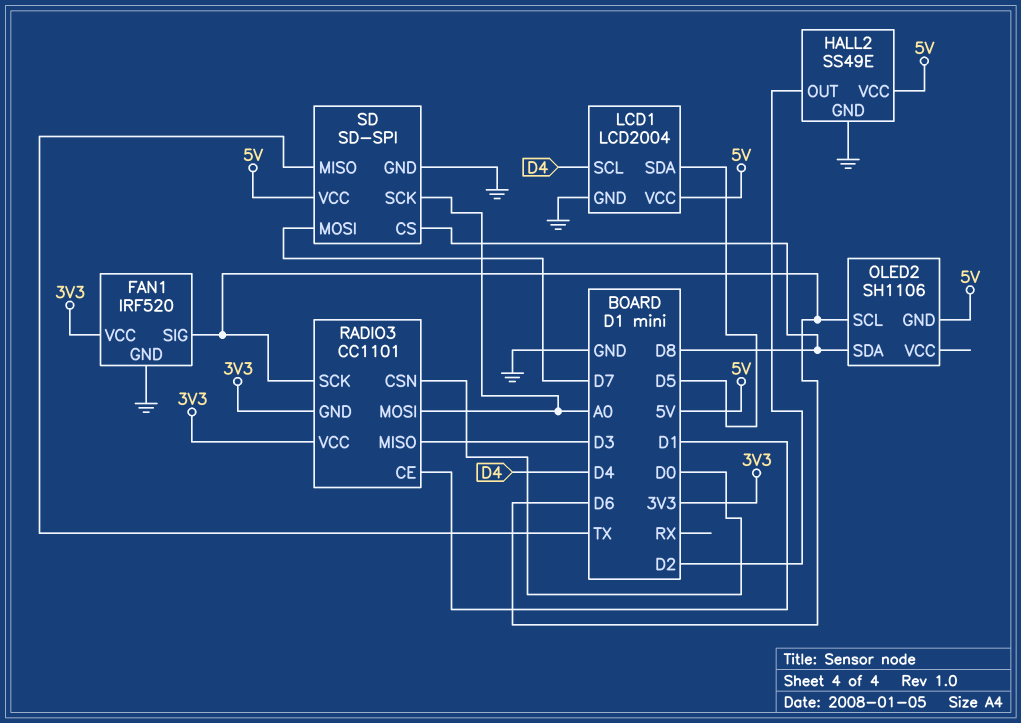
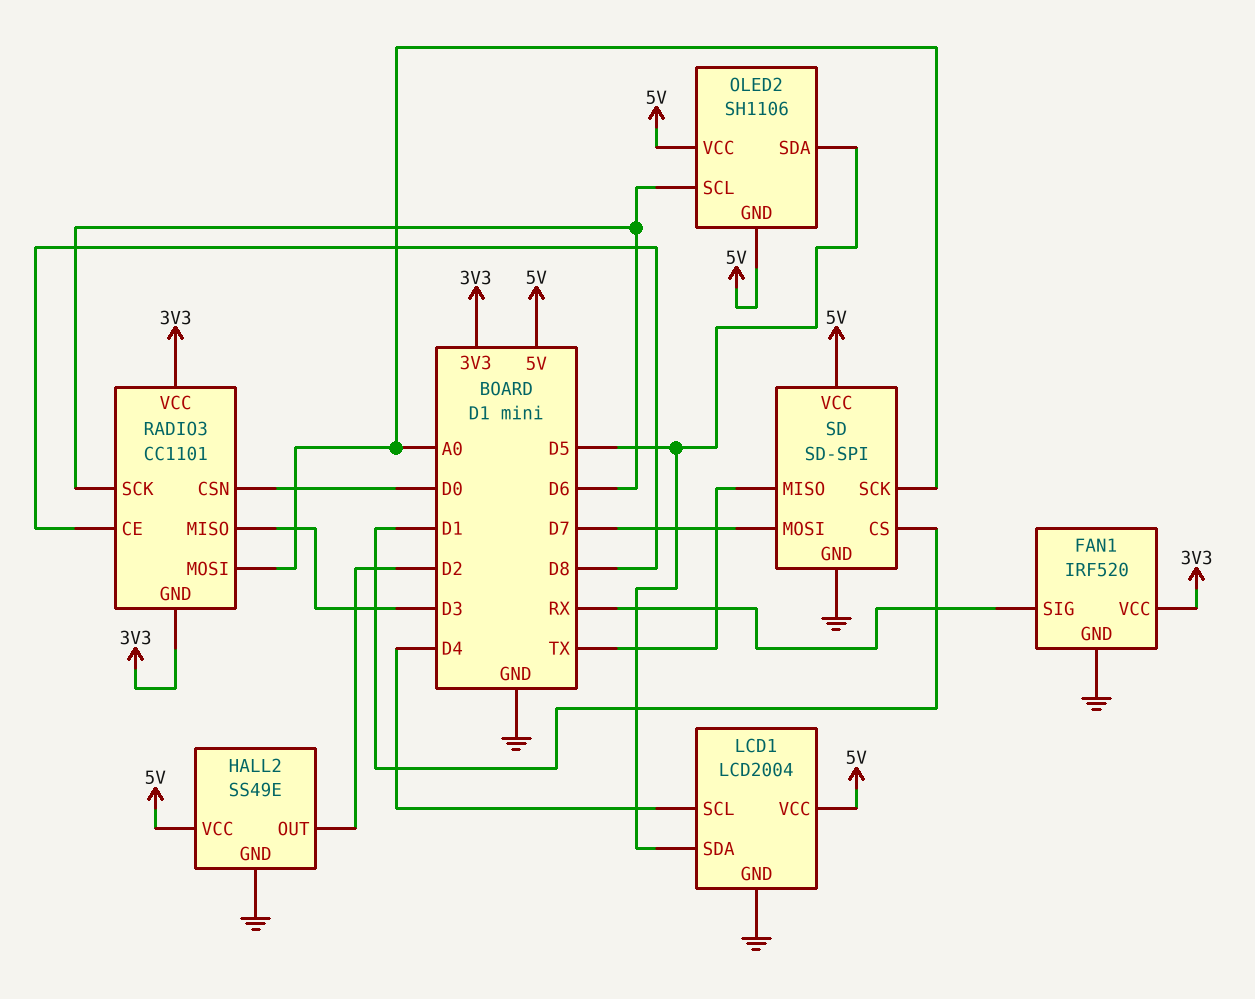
FAN1 pin SIG: D6 -> RX
OLED2 pin SDA: D8 -> D5
OLED2 pin VCC: none -> 5V
RADIO3 pin CE: D1 -> D8
SD pin CS: D8 -> D1

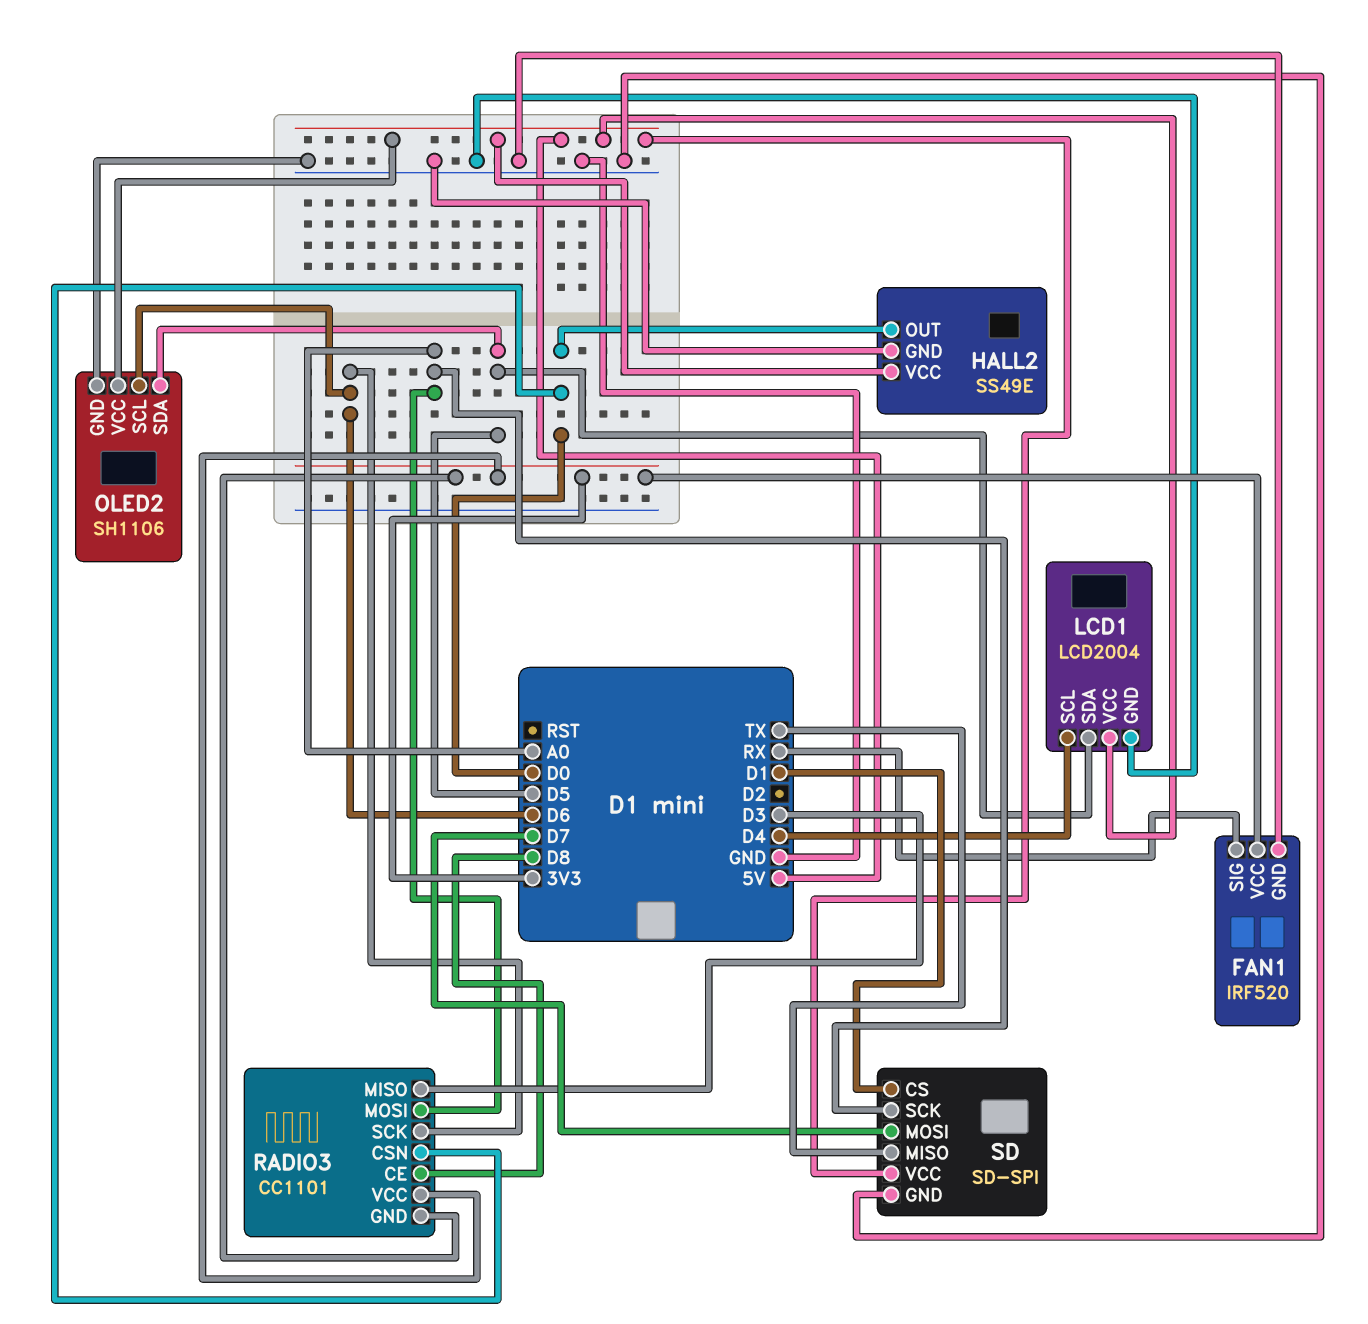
HALL2 pin OUT: D2 -> D0
OLED2 pin GND: 5V -> GND

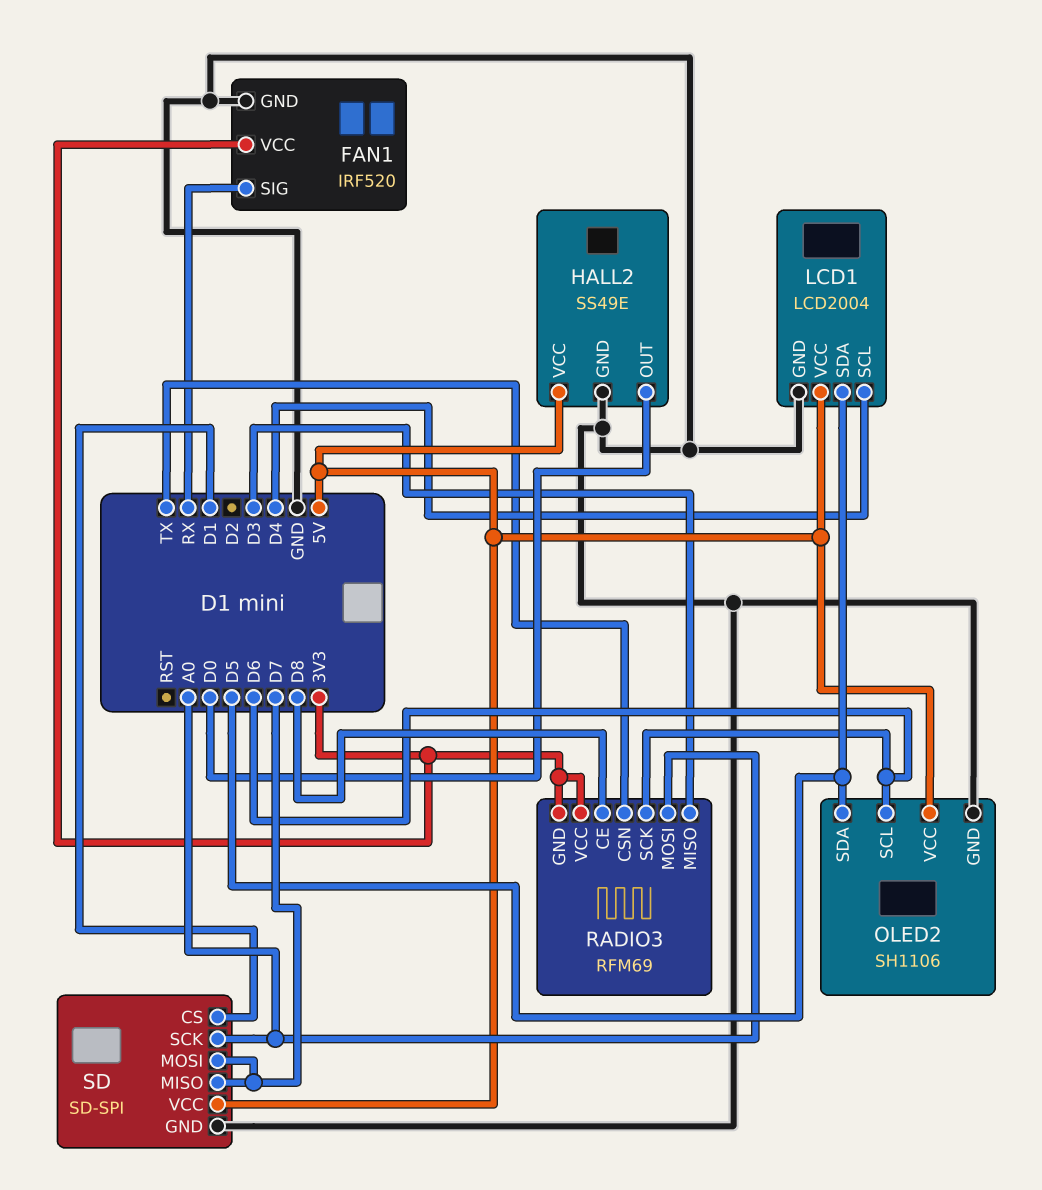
RADIO3: CC1101 -> RFM69
RADIO3 pin CSN: D0 -> TX
SD pin MISO: TX -> D7

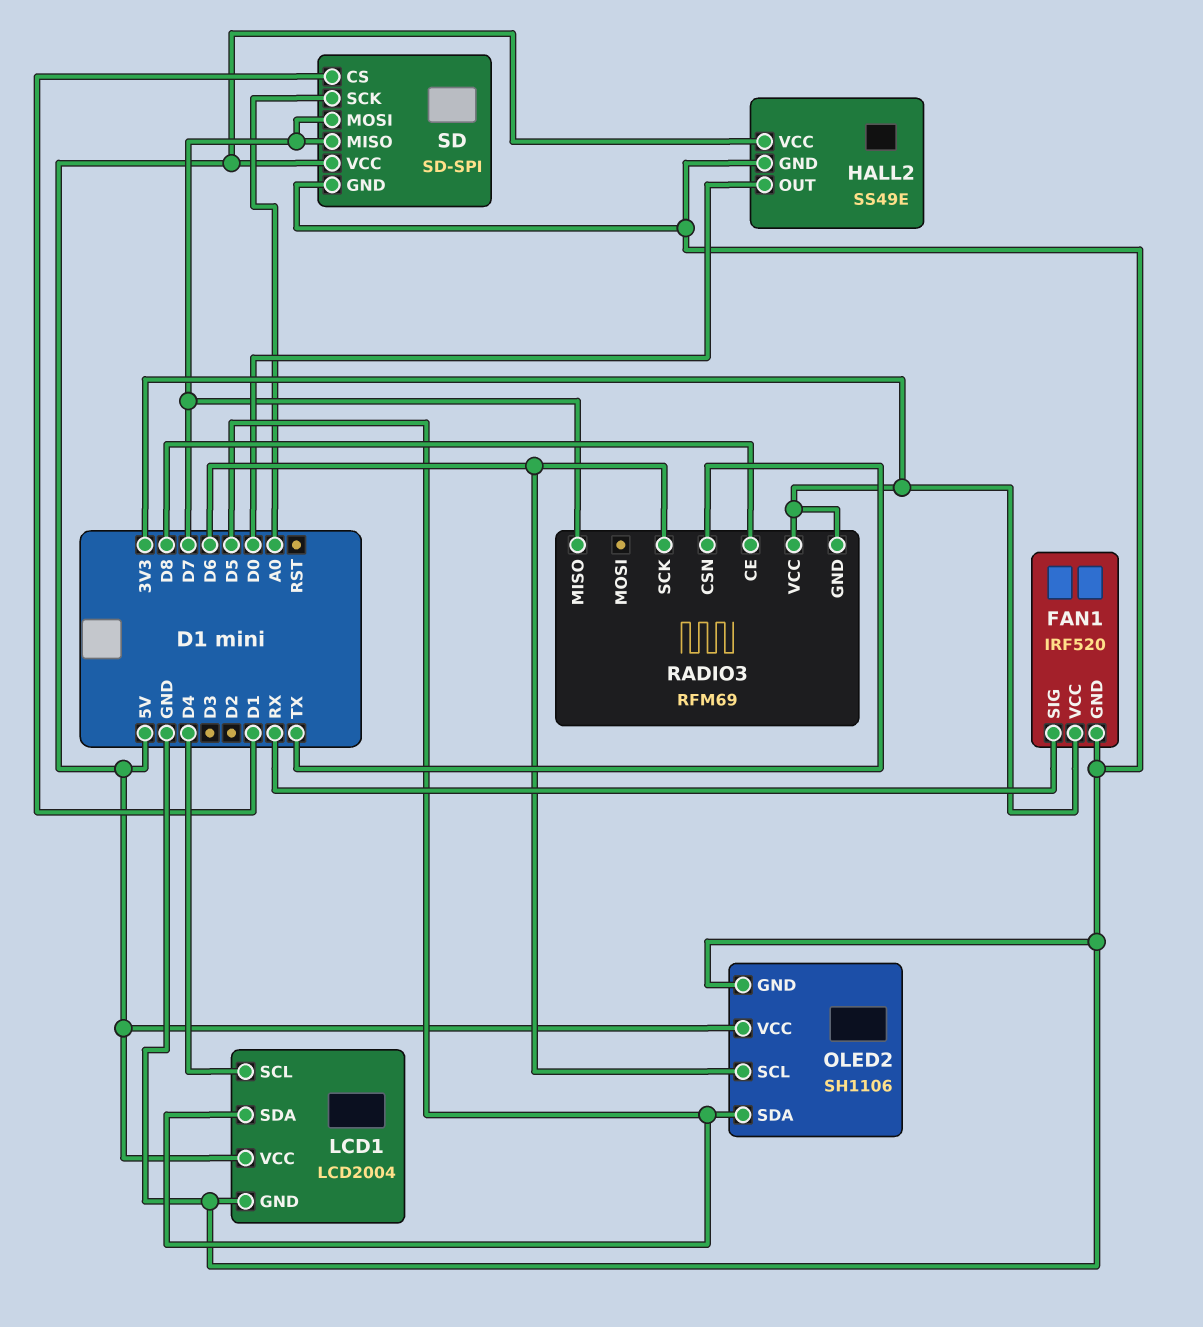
RADIO3 pin MISO: D3 -> D7
RADIO3 pin MOSI: A0 -> none

